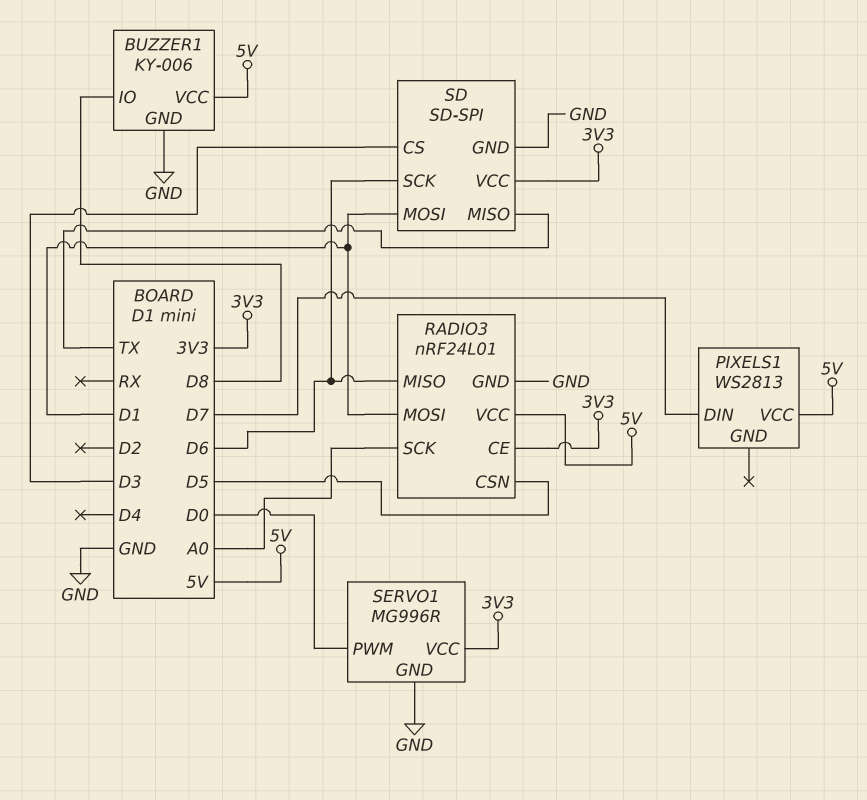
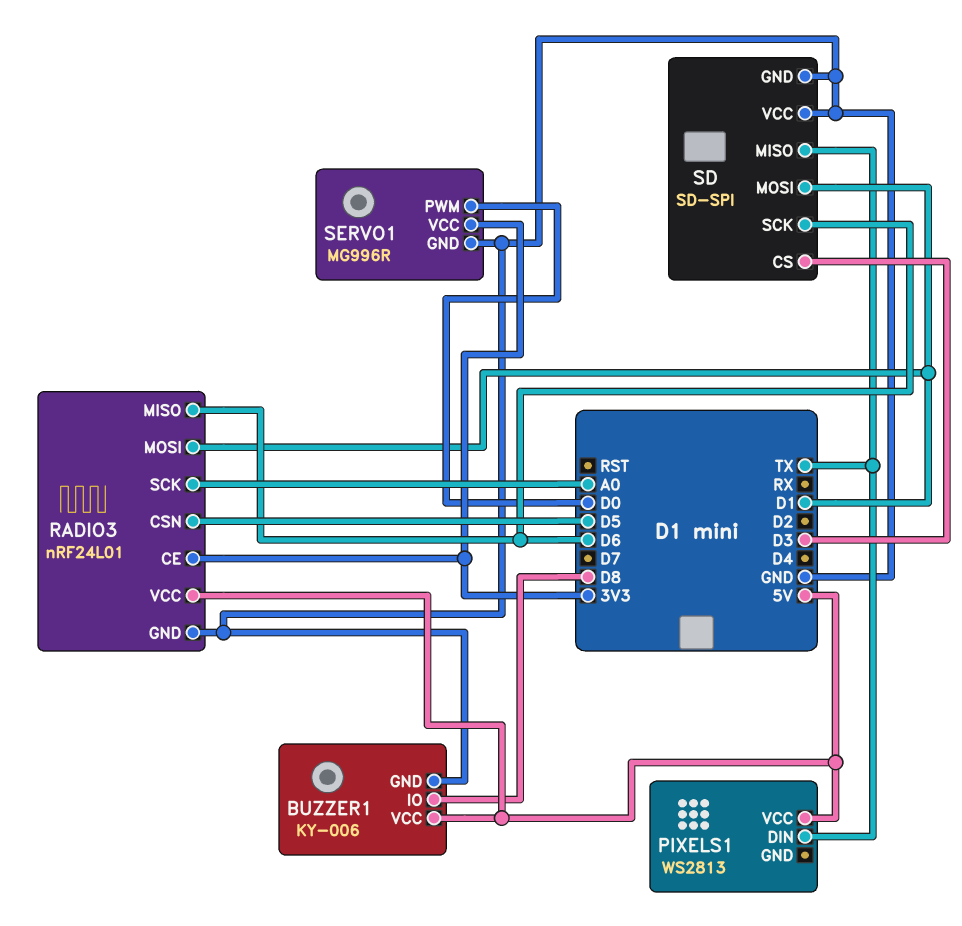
PIXELS1 pin DIN: D7 -> TX
SD pin VCC: 3V3 -> GND

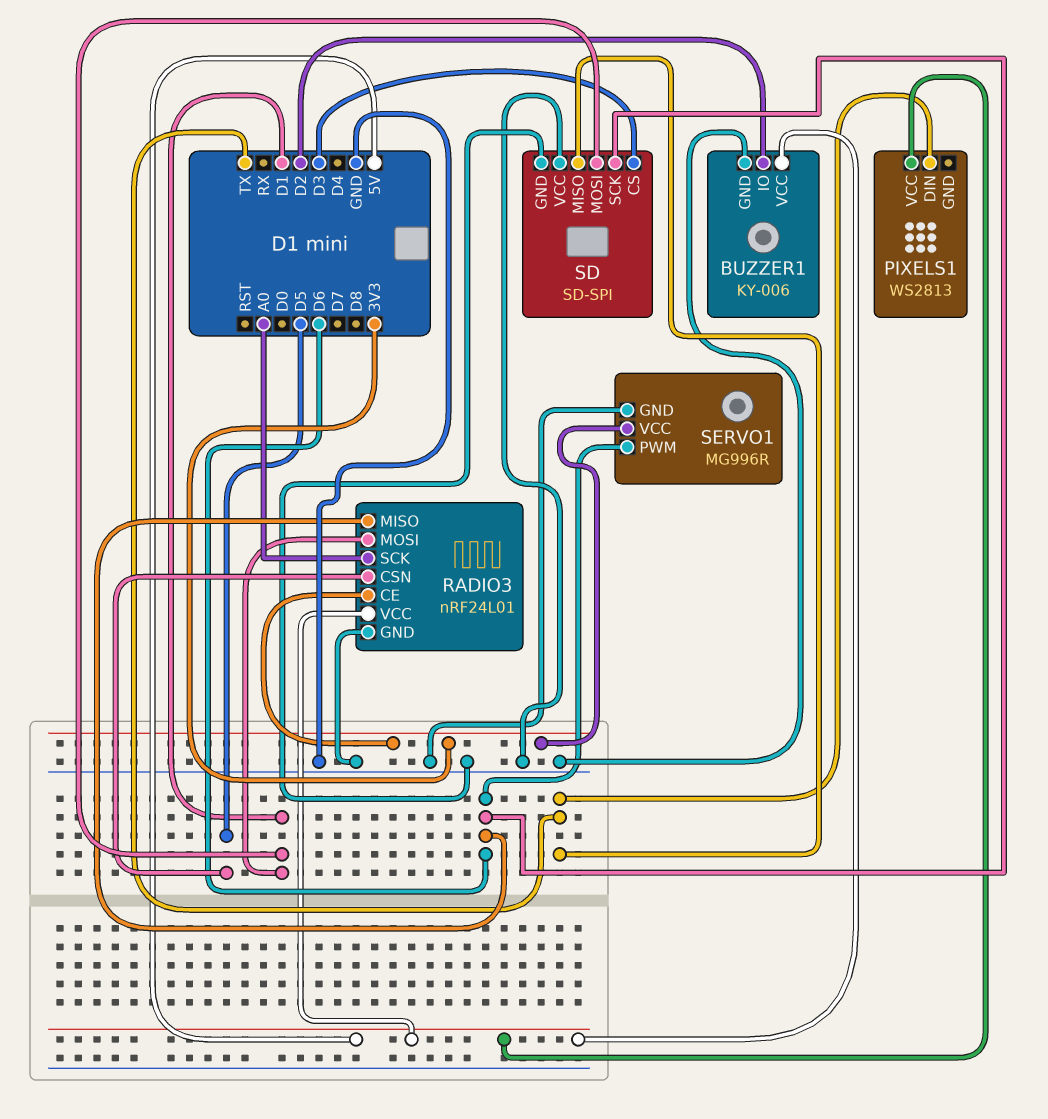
BUZZER1 pin IO: D8 -> D2
SERVO1 pin PWM: D0 -> D6

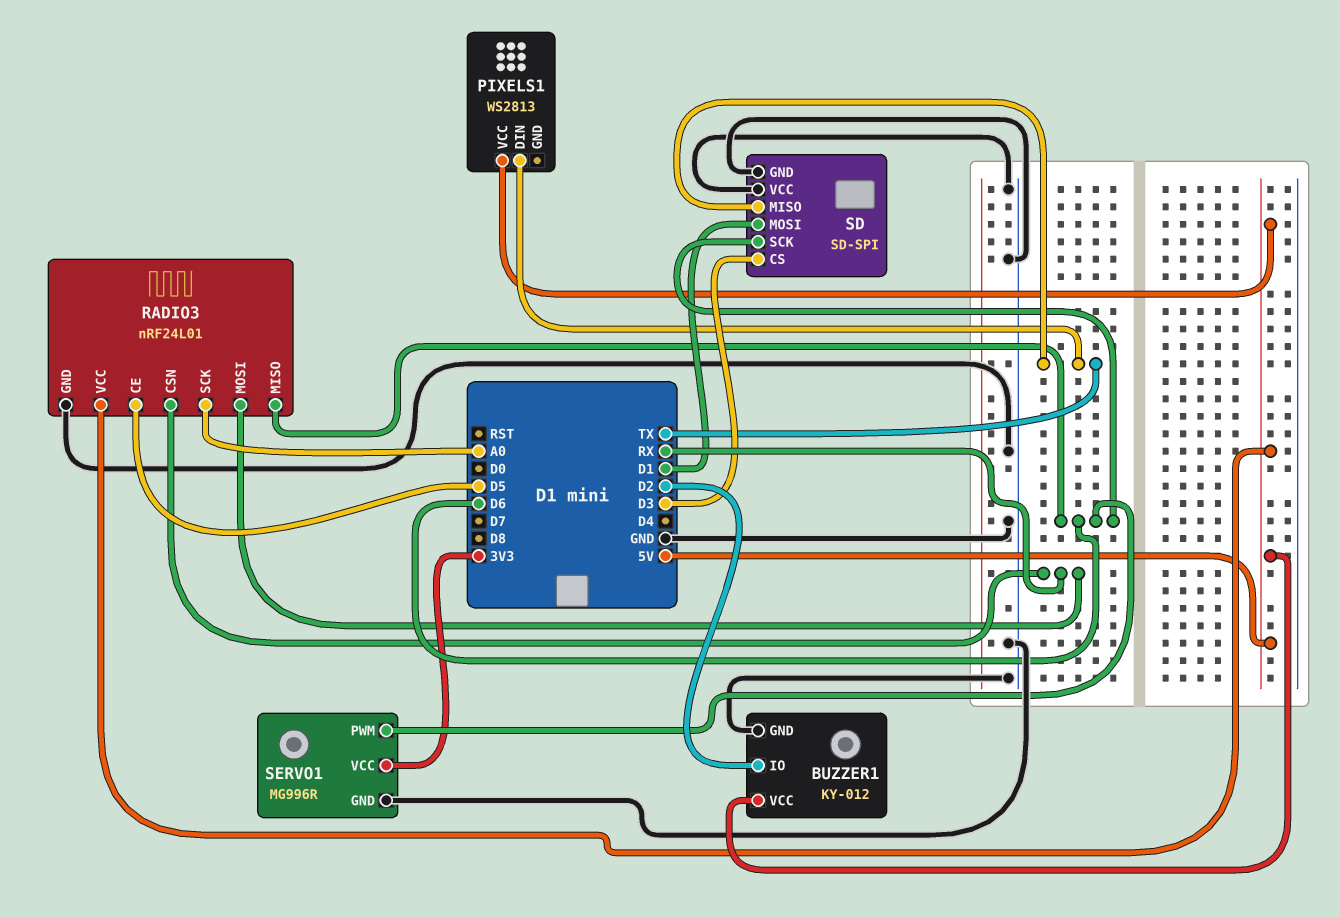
BUZZER1: KY-006 -> KY-012
RADIO3 pin CE: 3V3 -> D5
RADIO3 pin CSN: D5 -> RX
RADIO3 pin MOSI: D1 -> RX

